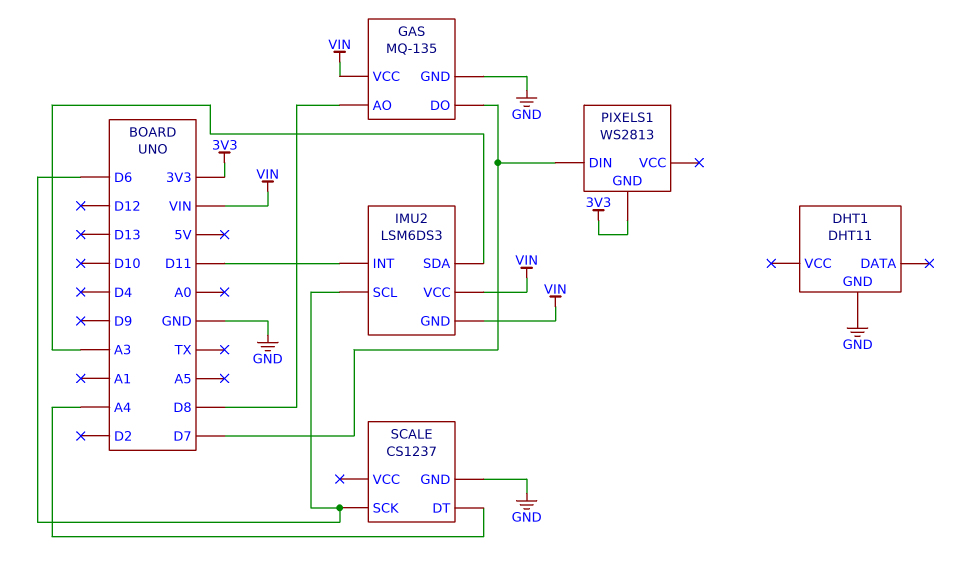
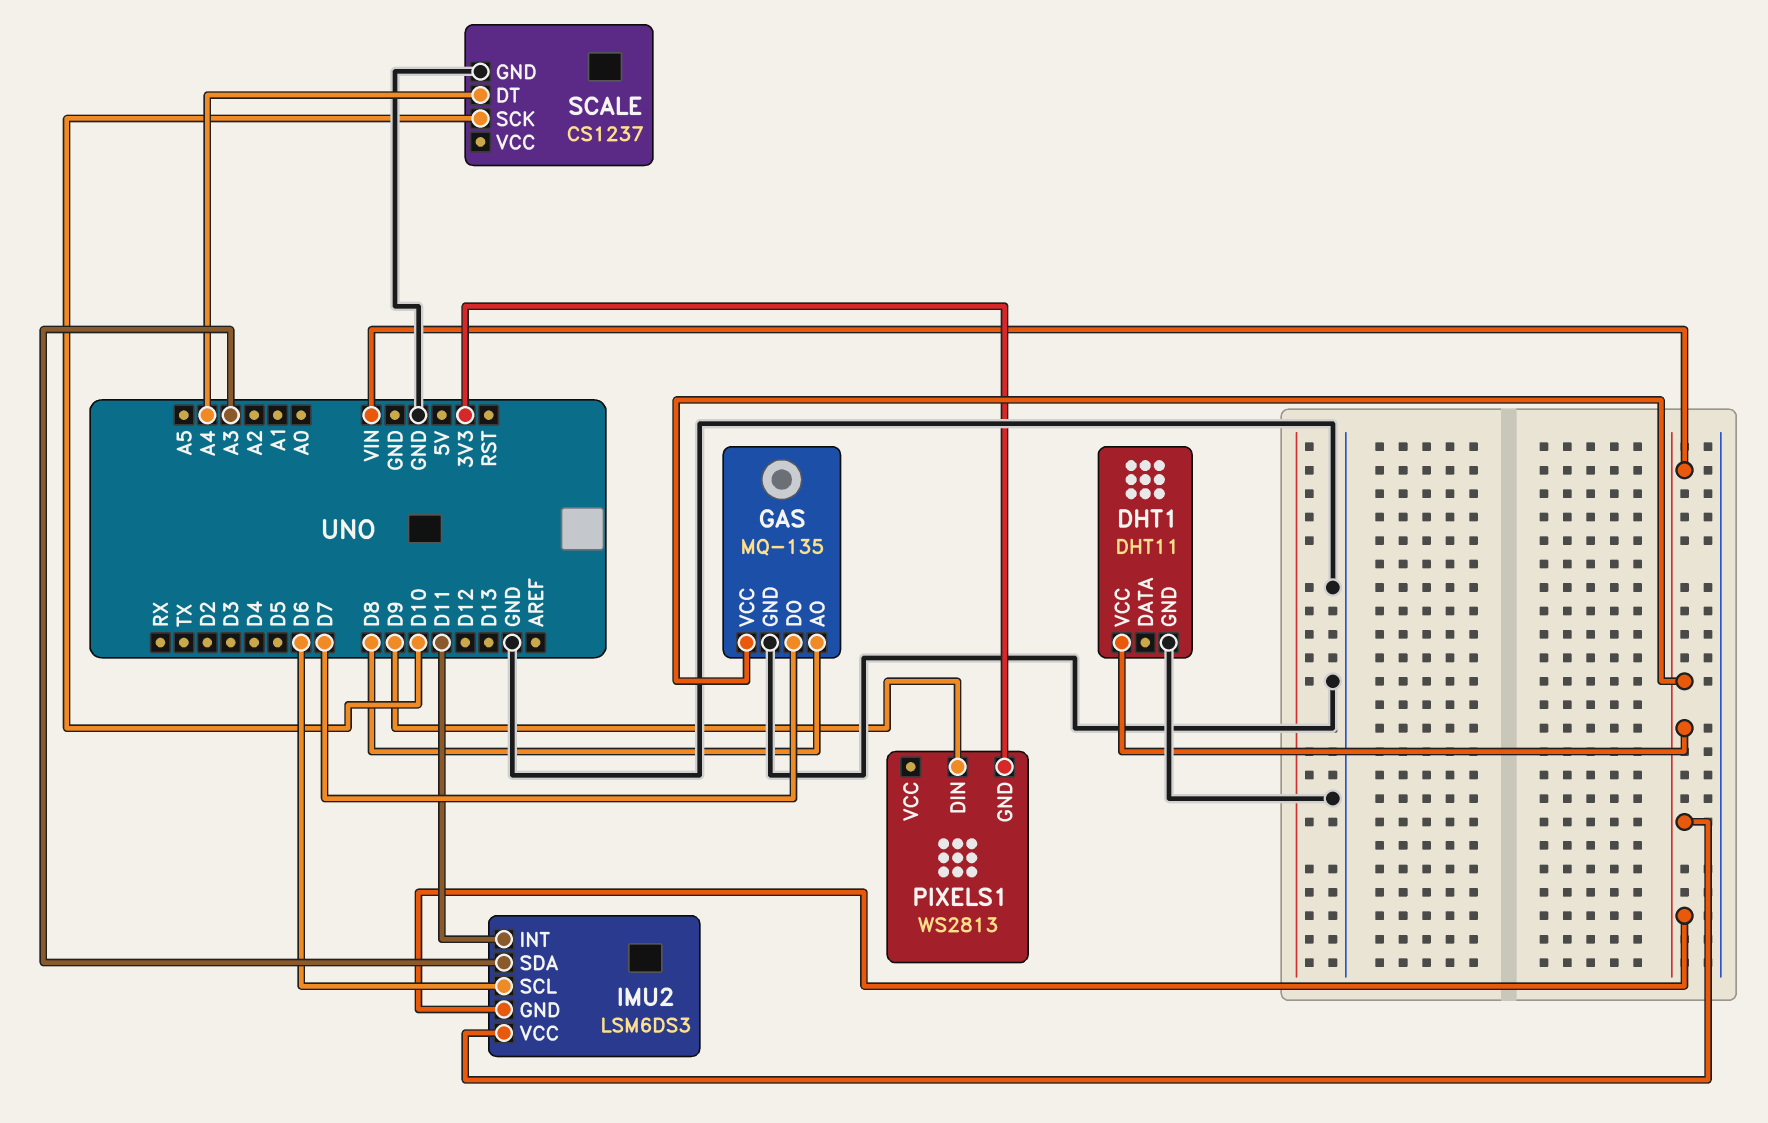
DHT1 pin VCC: none -> VIN
PIXELS1 pin DIN: D7 -> D9
SCALE pin SCK: D6 -> D10

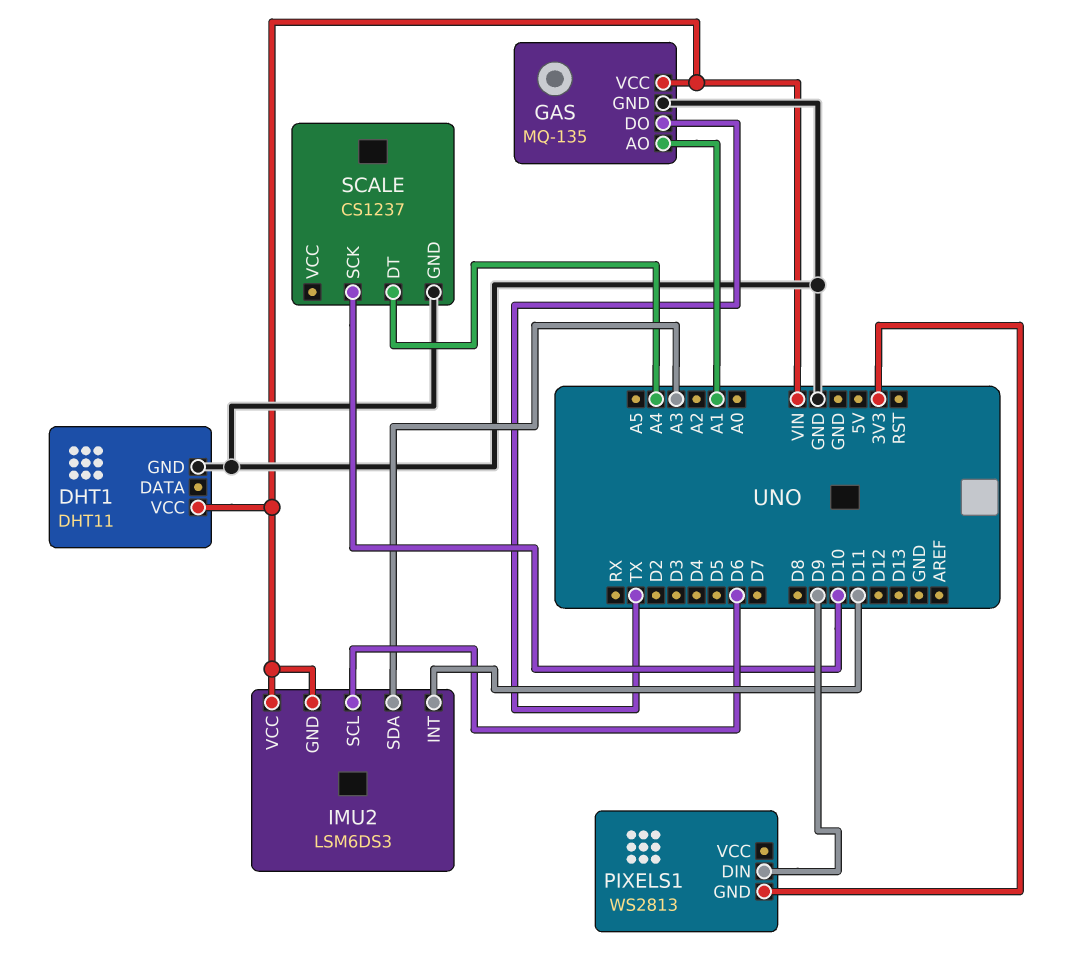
GAS pin AO: D8 -> A1
GAS pin DO: D7 -> TX

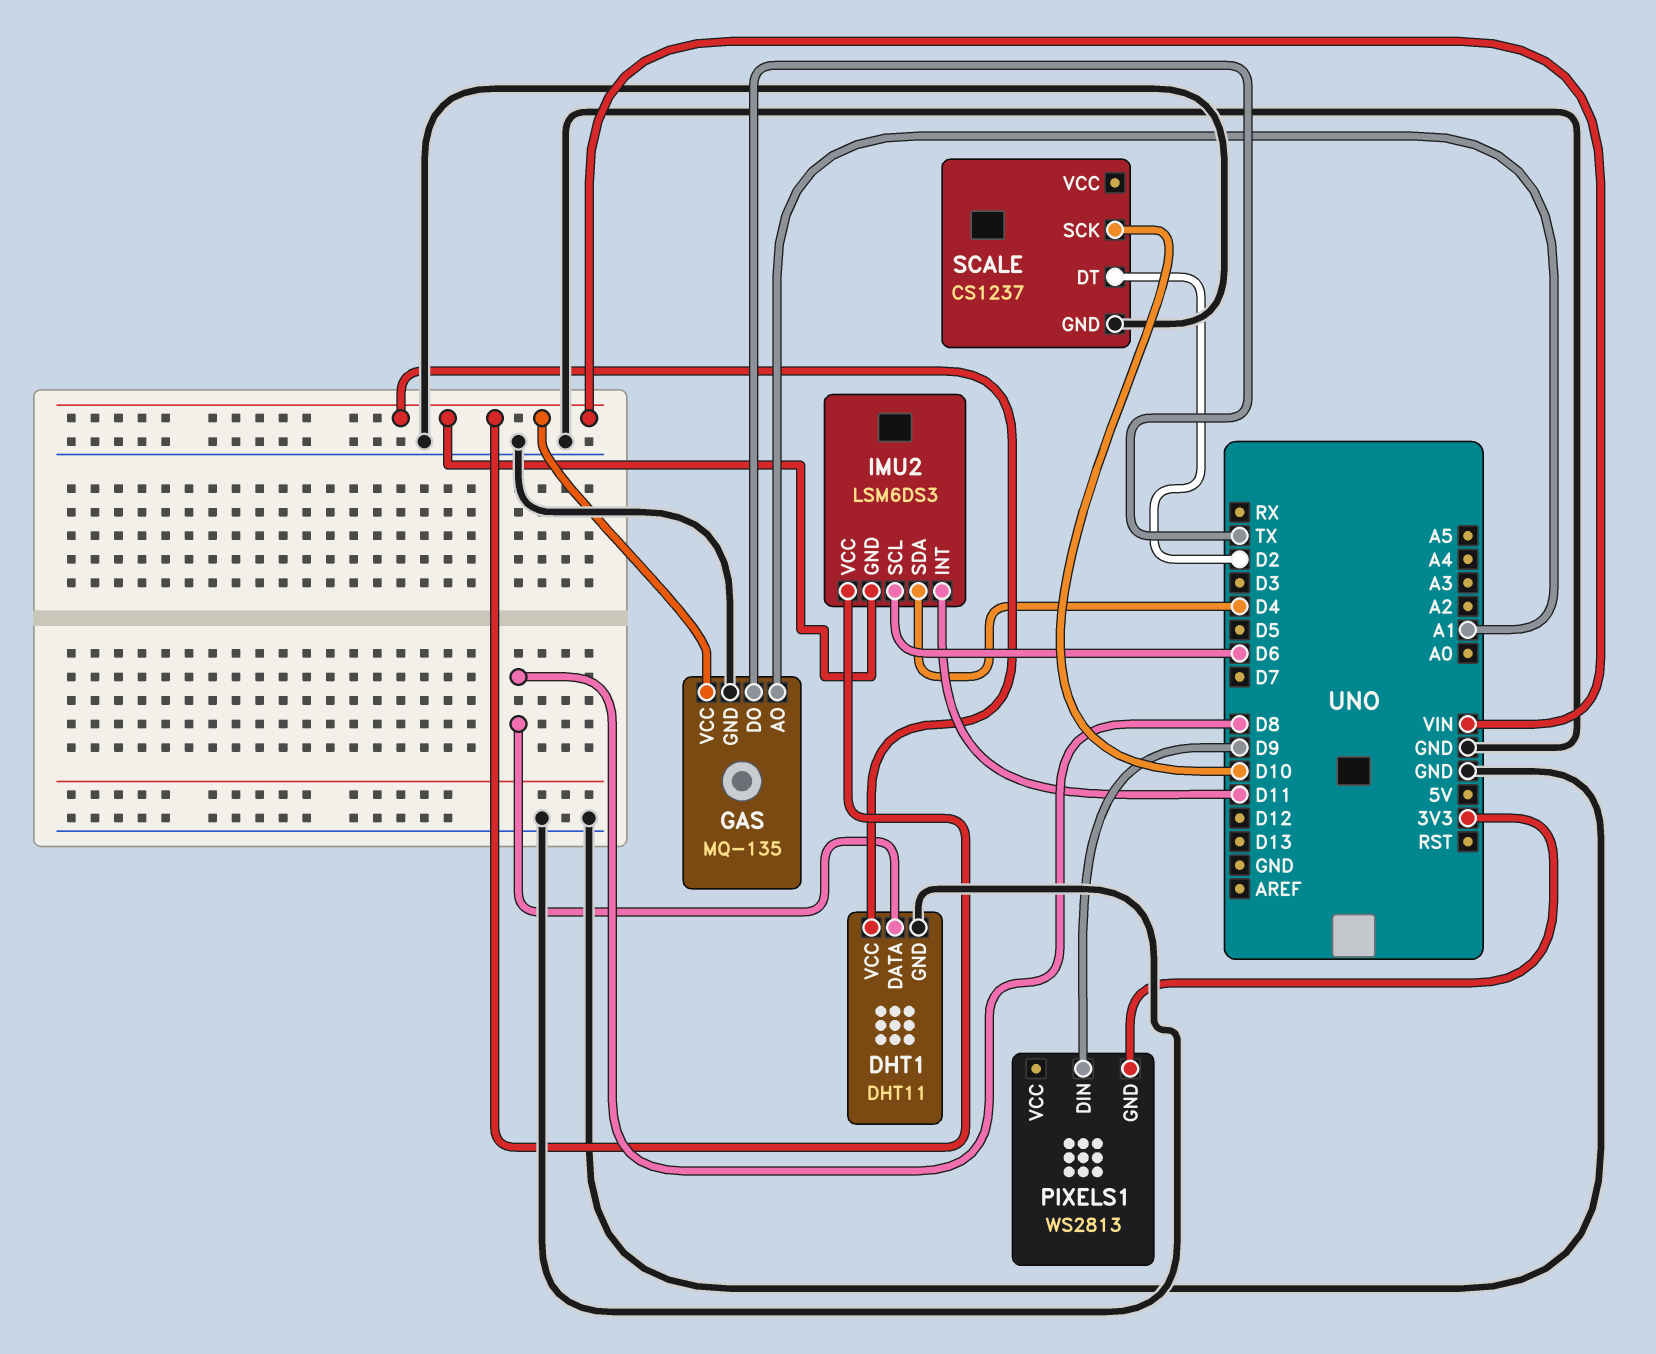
DHT1 pin DATA: none -> D8
IMU2 pin SDA: A3 -> D4
SCALE pin DT: A4 -> D2

